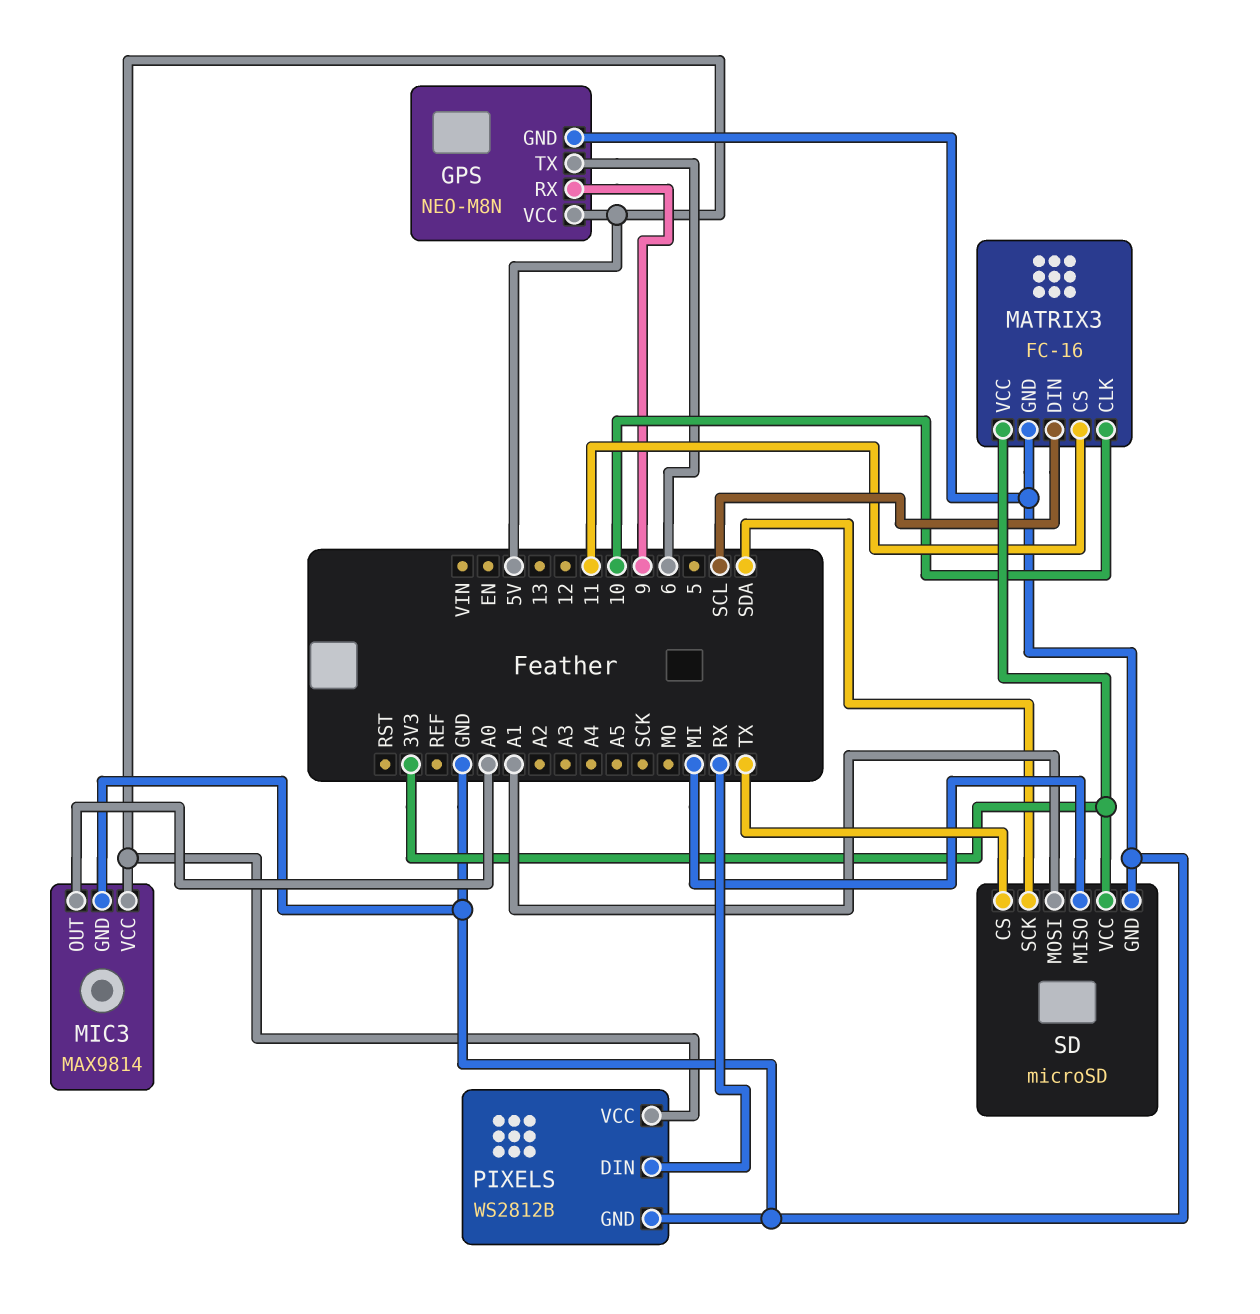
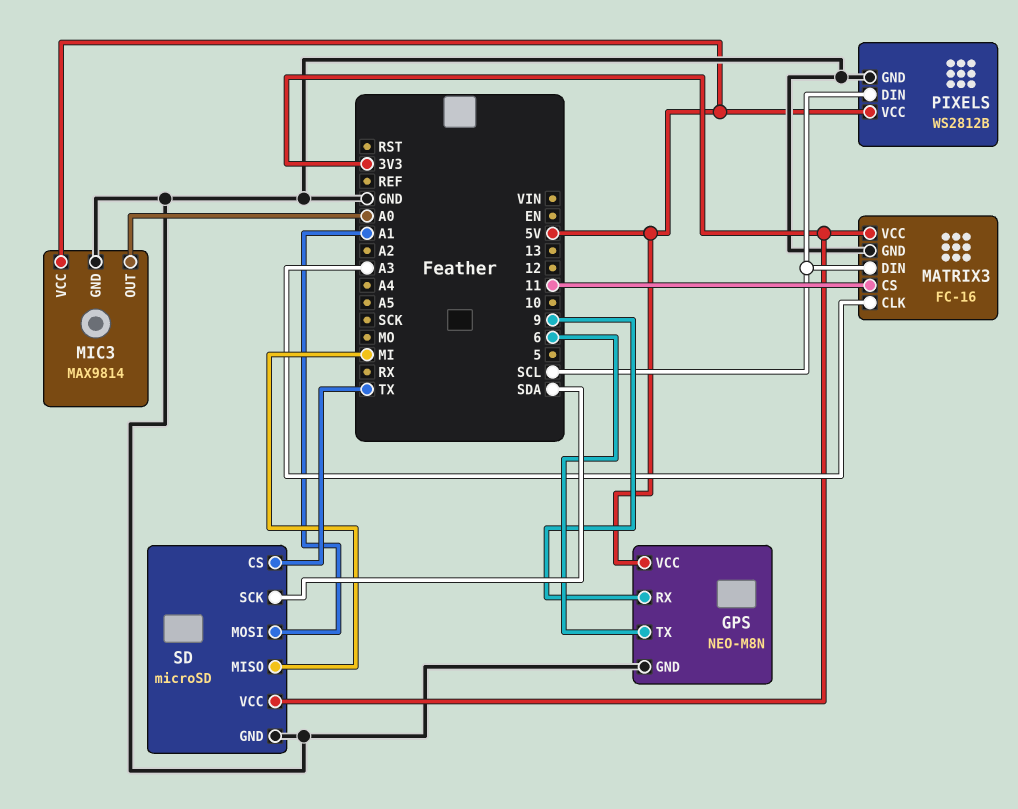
MATRIX3 pin CLK: 10 -> A3
PIXELS pin DIN: RX -> SCL

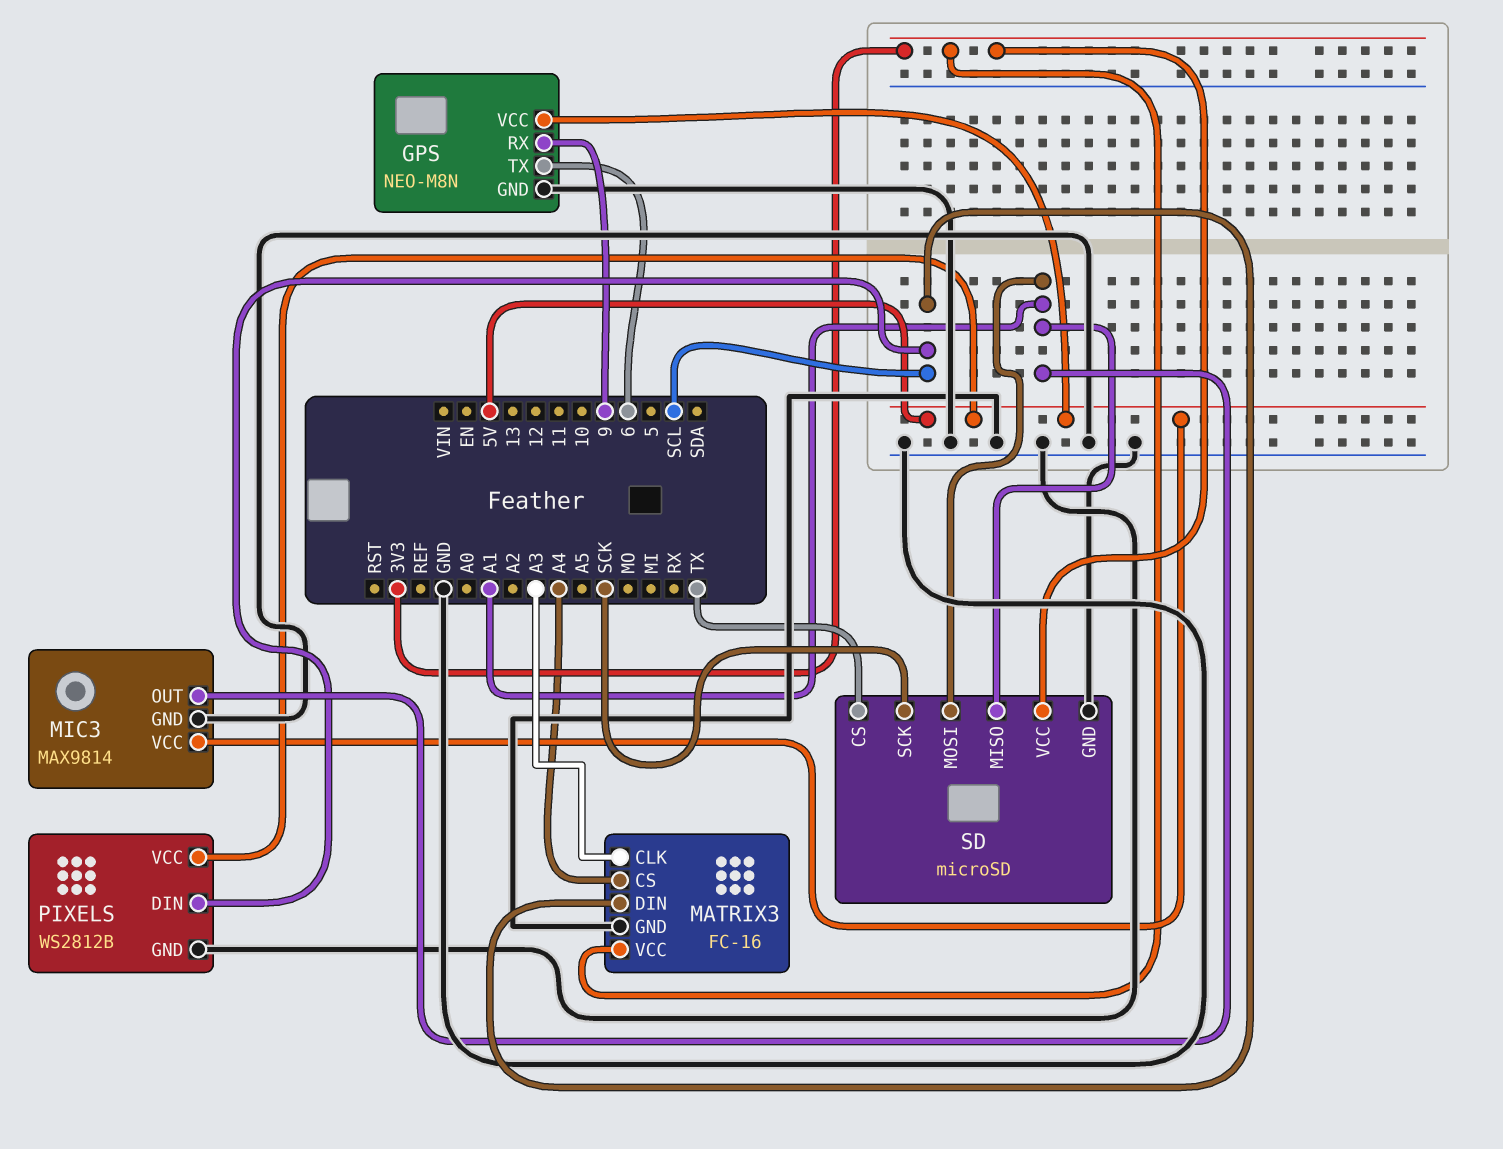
MATRIX3 pin CS: 11 -> A4
MIC3 pin OUT: A0 -> A1
SD pin MISO: MI -> A1
SD pin SCK: SDA -> SCK

